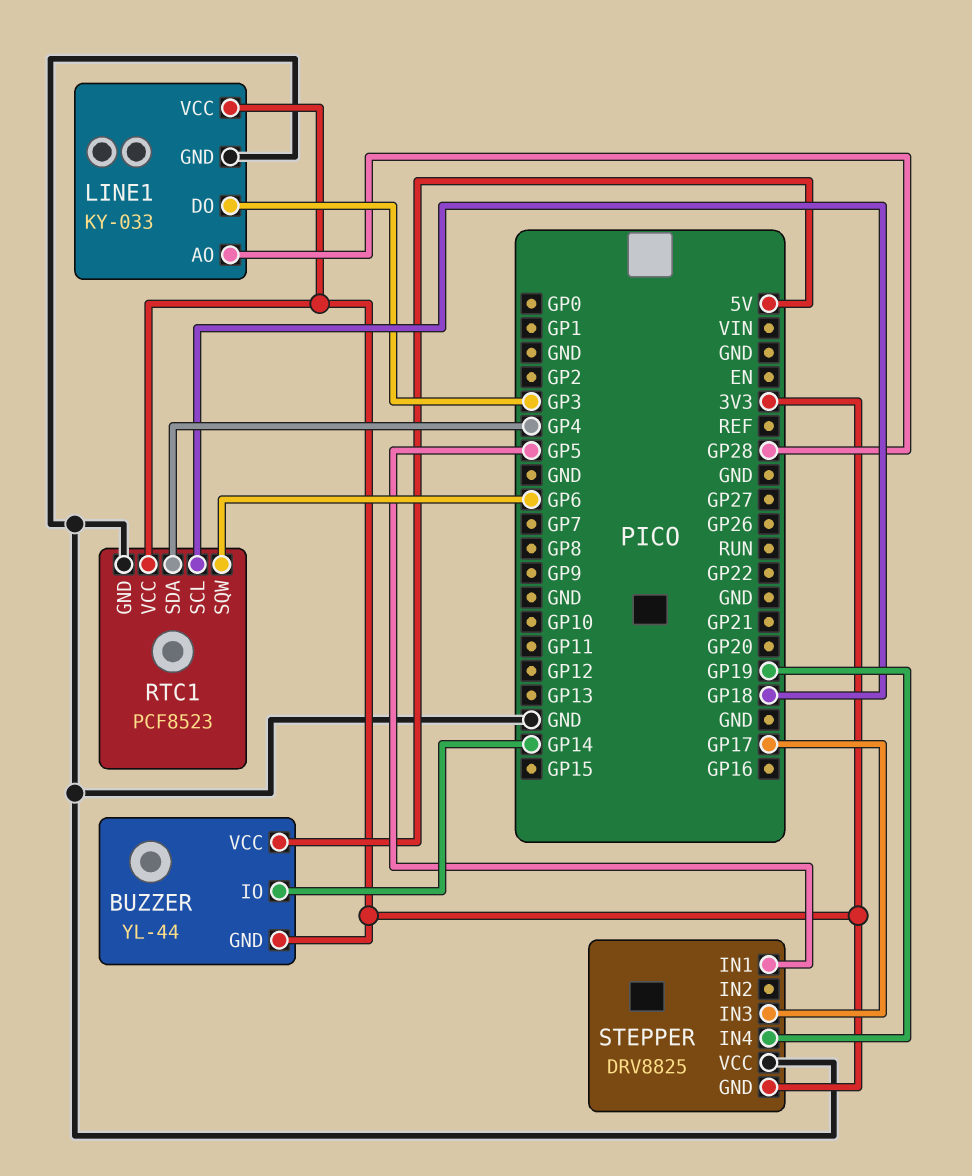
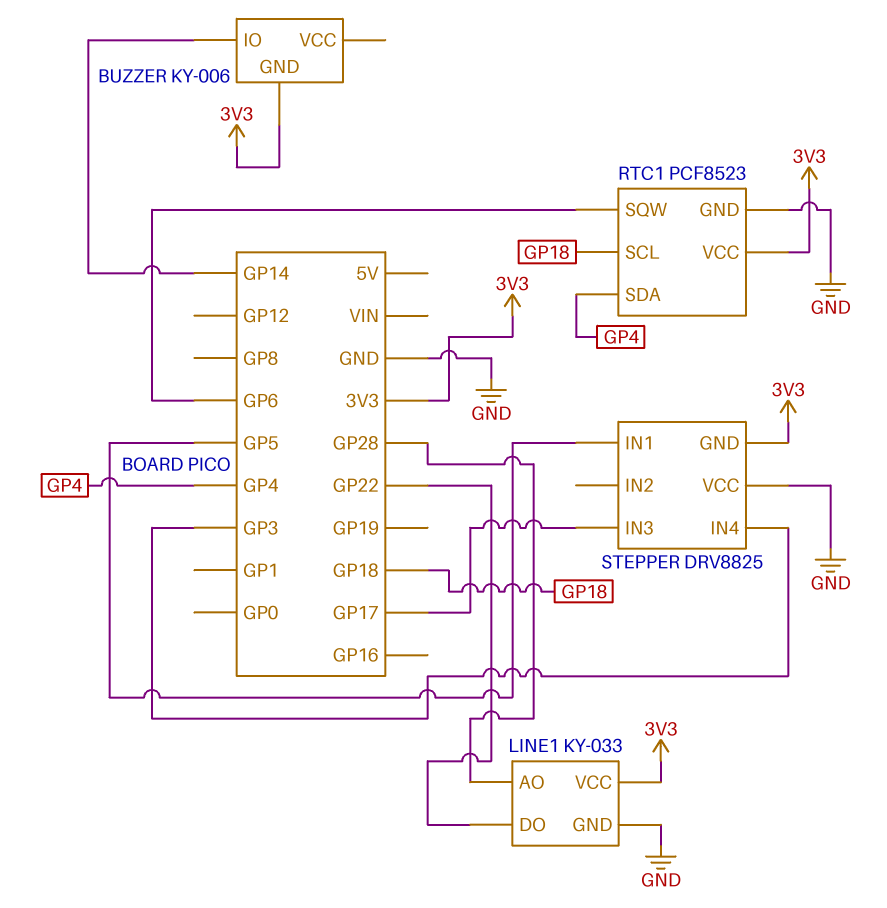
BUZZER: YL-44 -> KY-006
BUZZER pin VCC: 5V -> none
LINE1 pin DO: GP3 -> GP22
STEPPER pin IN4: GP19 -> GP3

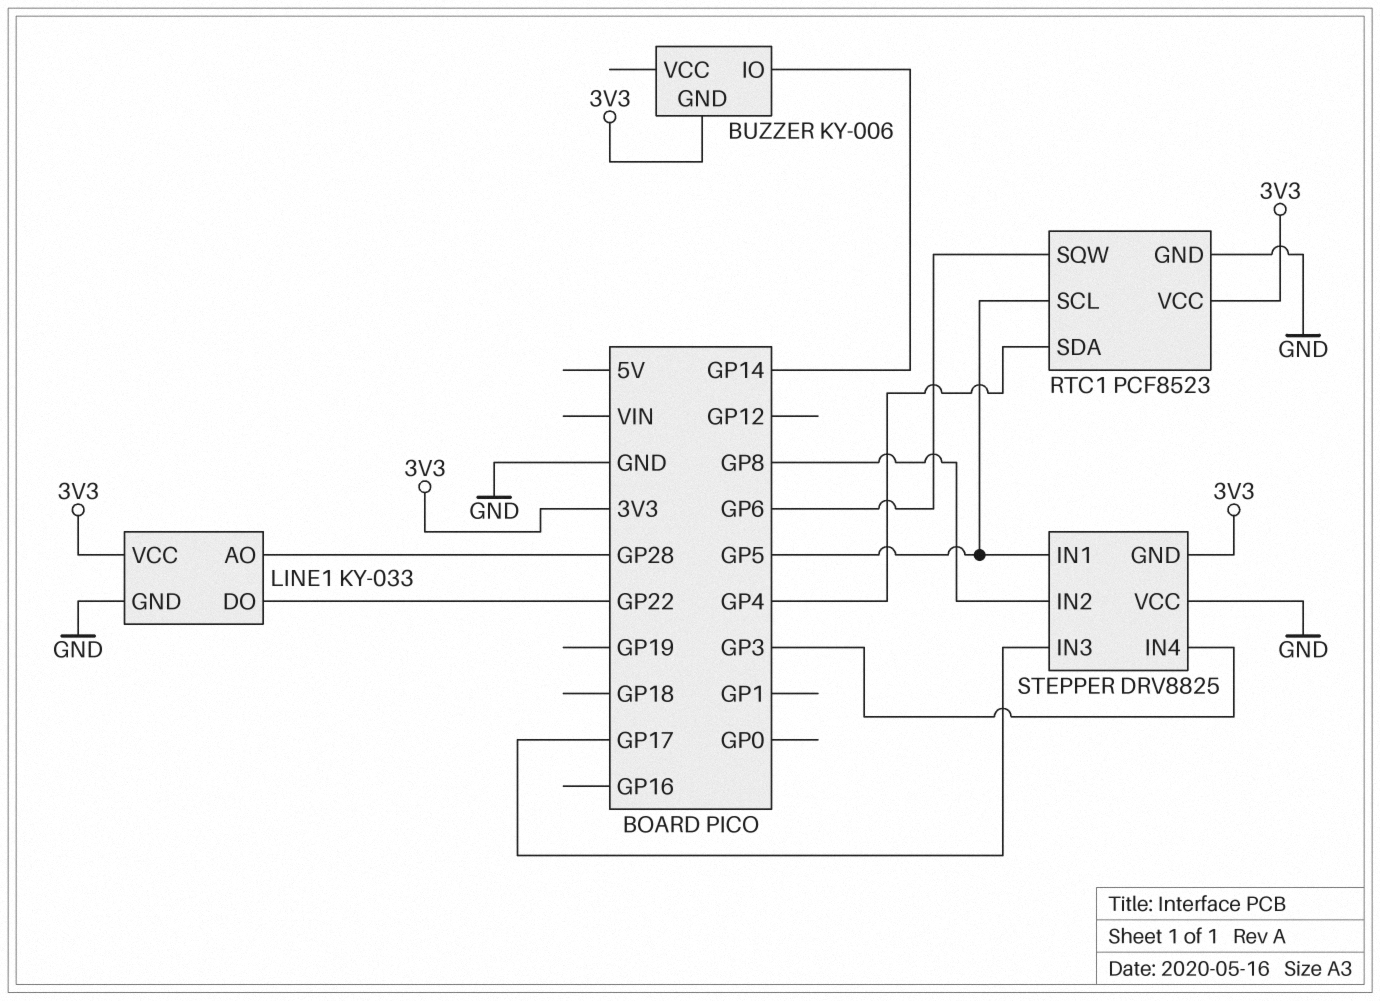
RTC1 pin SCL: GP18 -> GP5
STEPPER pin IN2: none -> GP8

